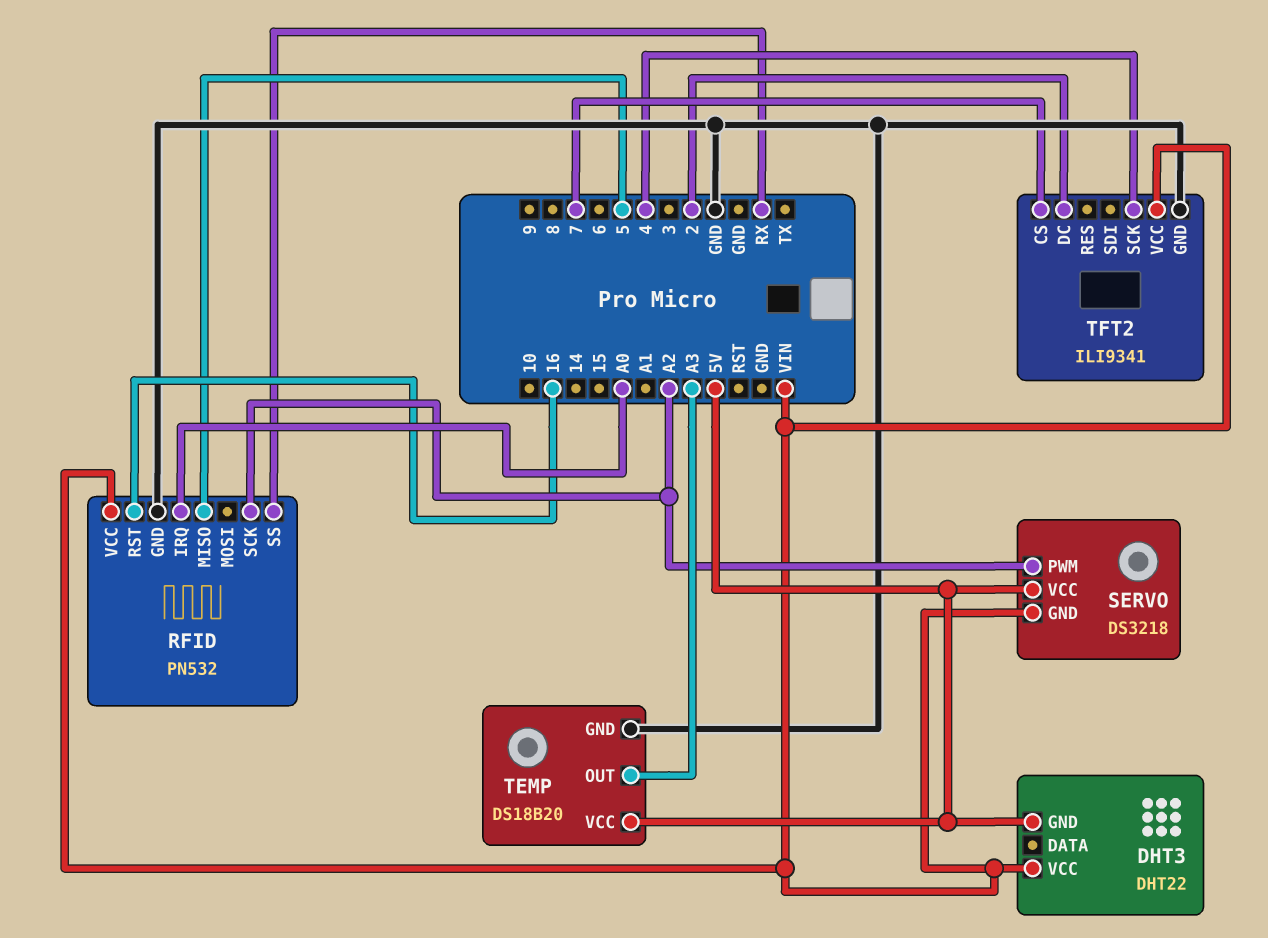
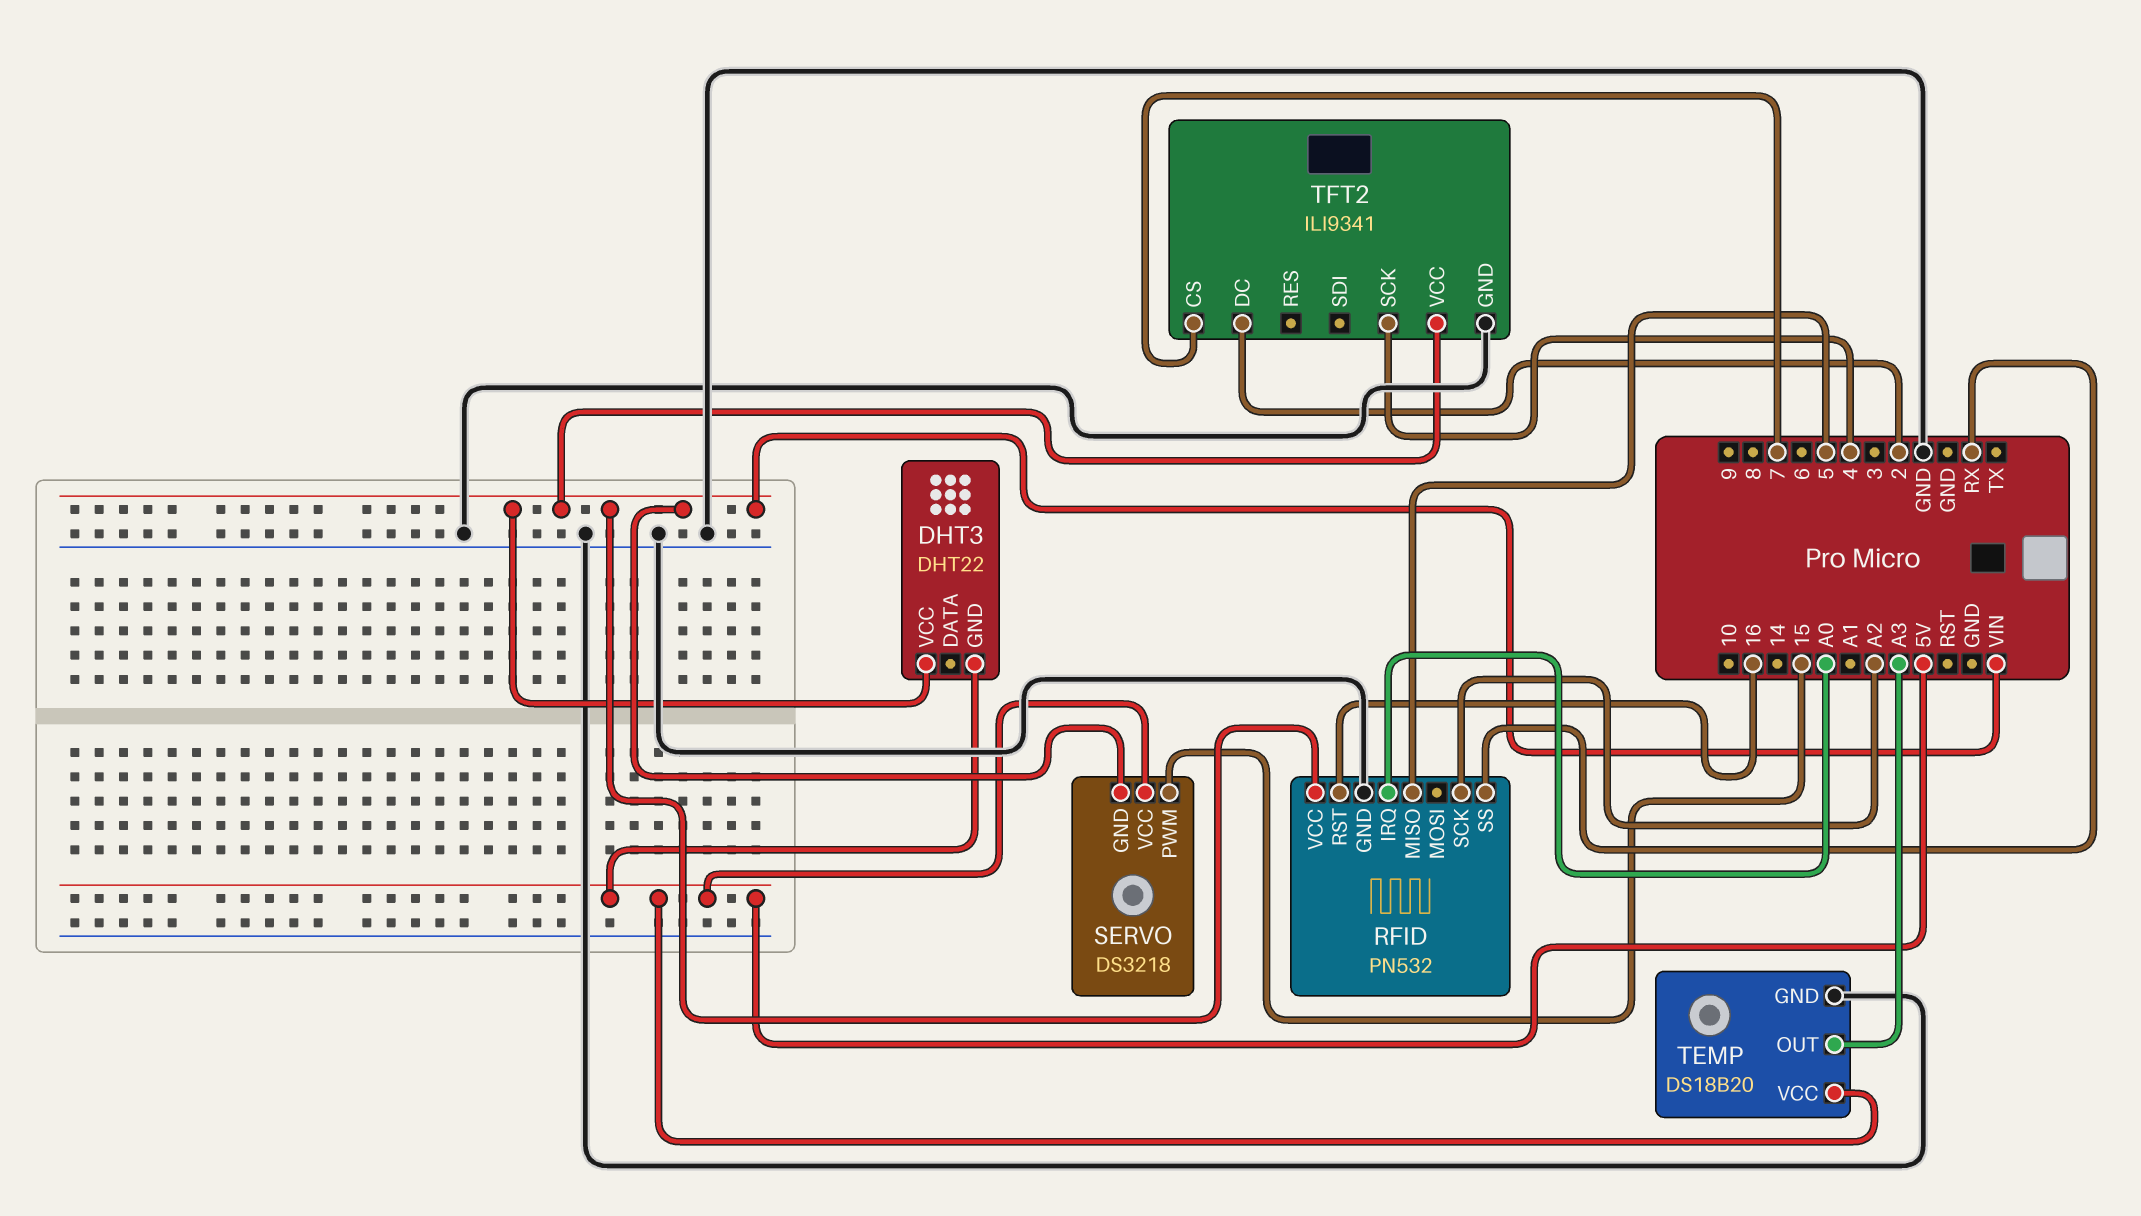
SERVO pin PWM: A2 -> 15

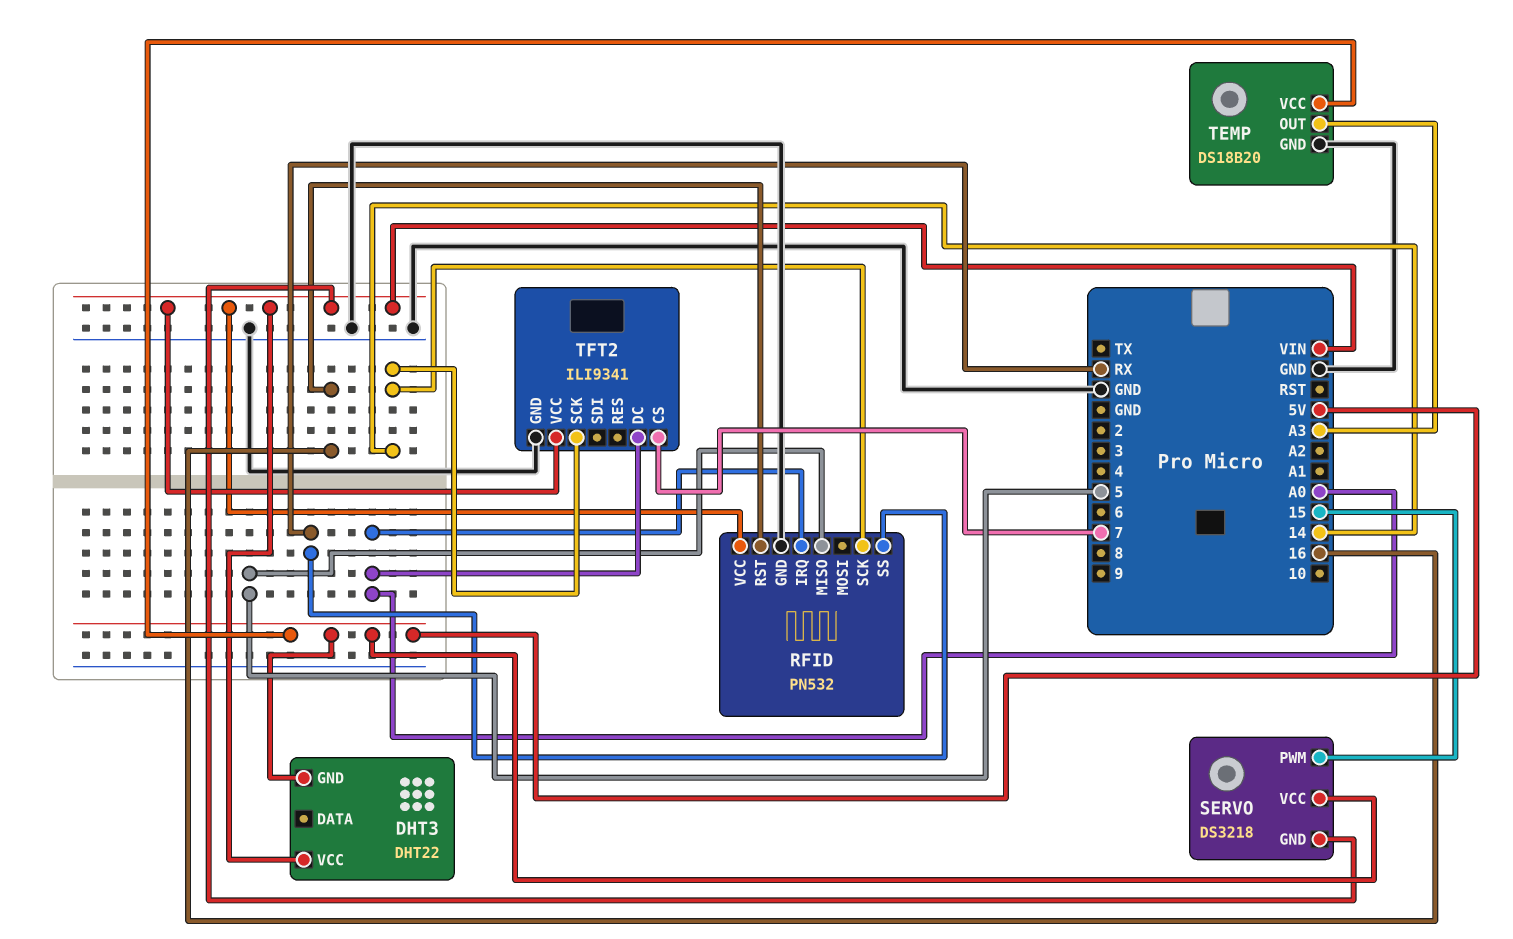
RFID pin SCK: A2 -> 14
TFT2 pin DC: 2 -> A0
TFT2 pin SCK: 4 -> 14

